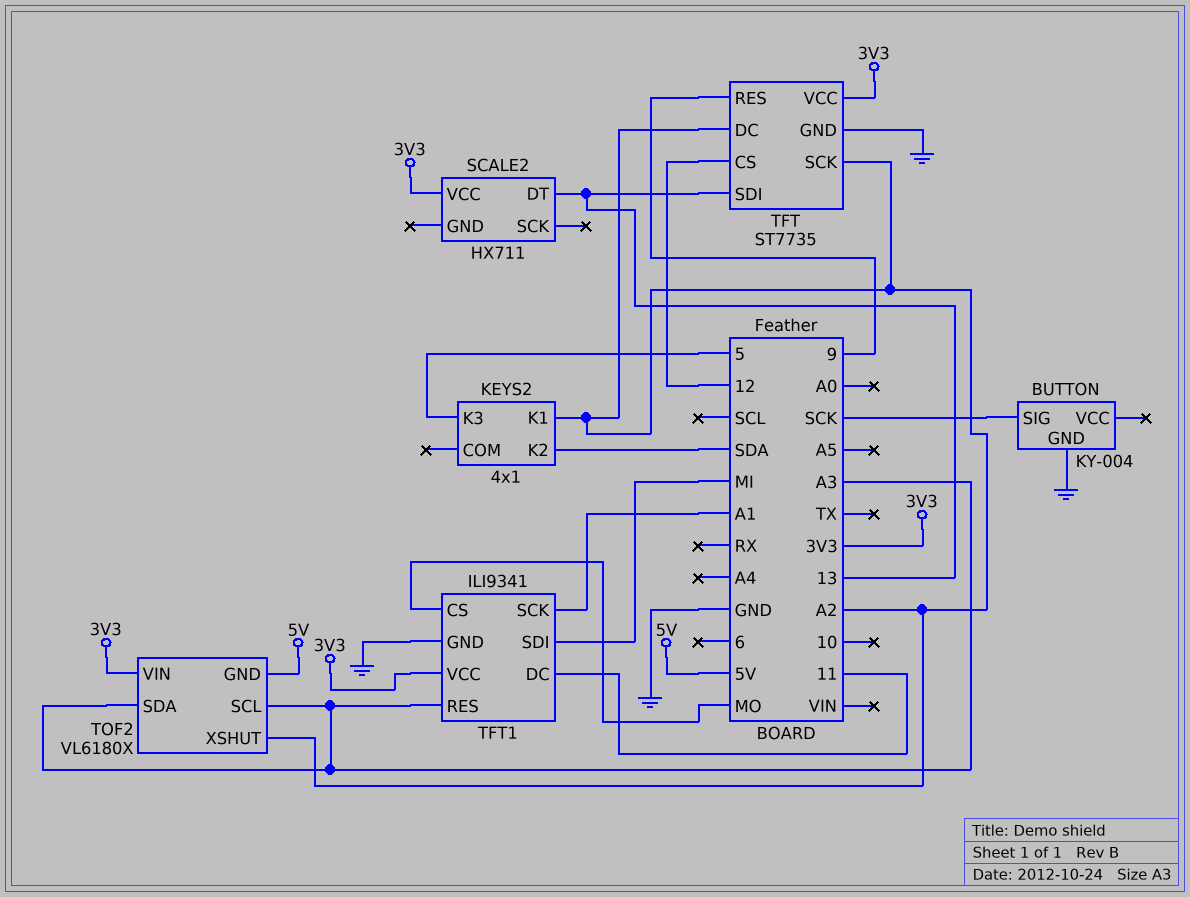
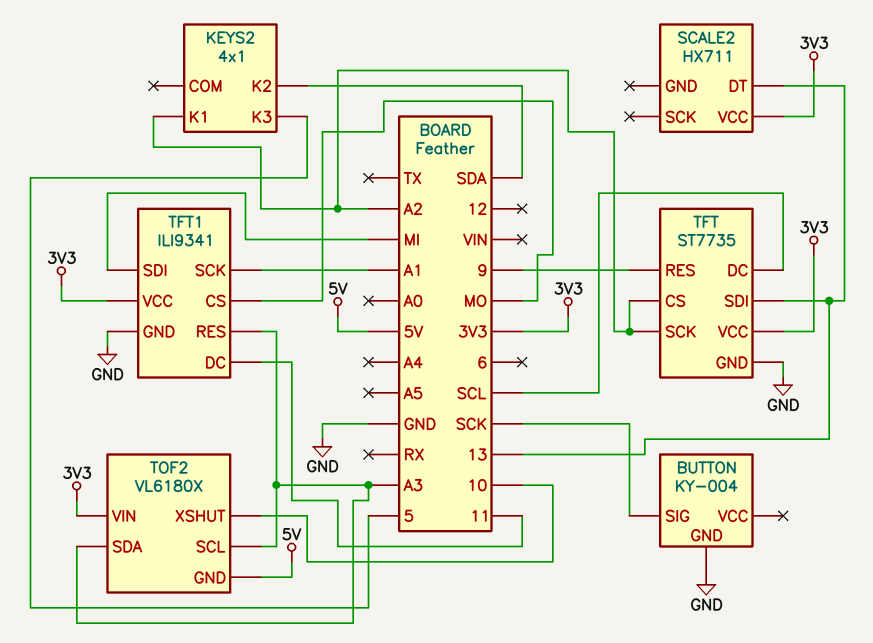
TFT pin CS: 12 -> A2
TFT pin DC: A2 -> SCL
TOF2 pin XSHUT: A2 -> 10

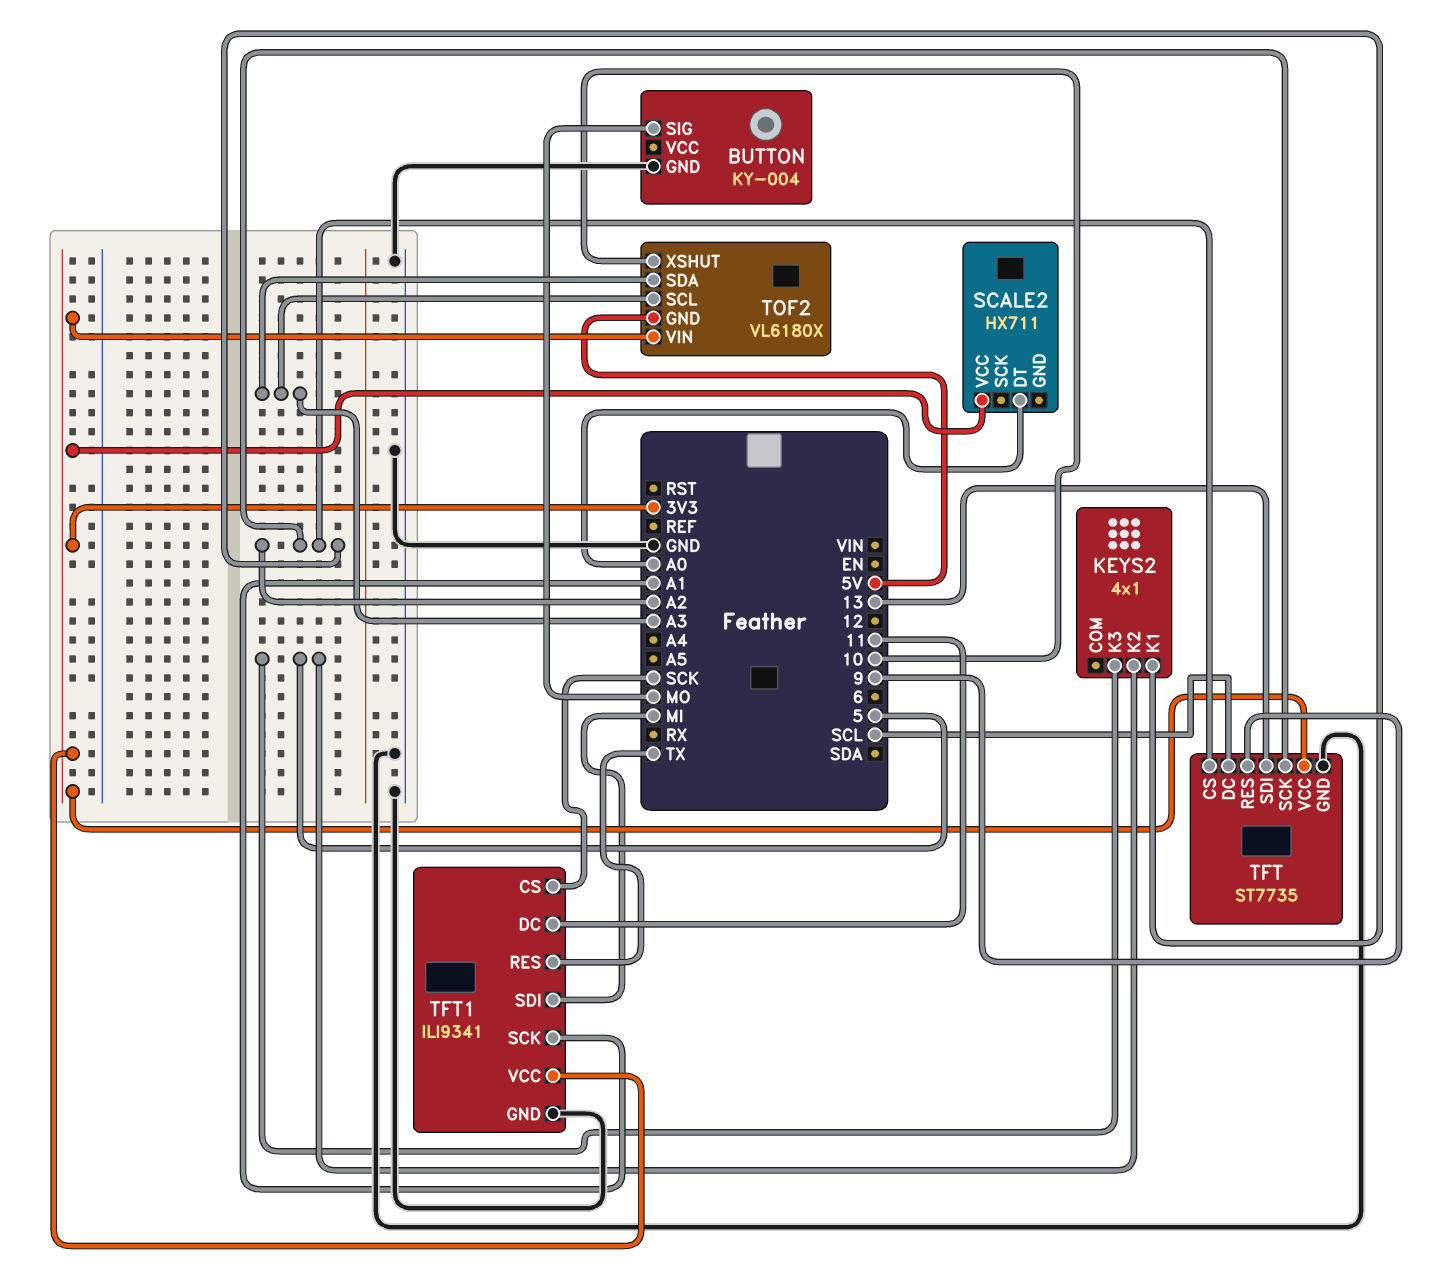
BUTTON pin SIG: SCK -> MO
KEYS2 pin K2: SDA -> 5
SCALE2 pin DT: 13 -> A0
TFT1 pin CS: MO -> SCK
TFT1 pin RES: A3 -> TX

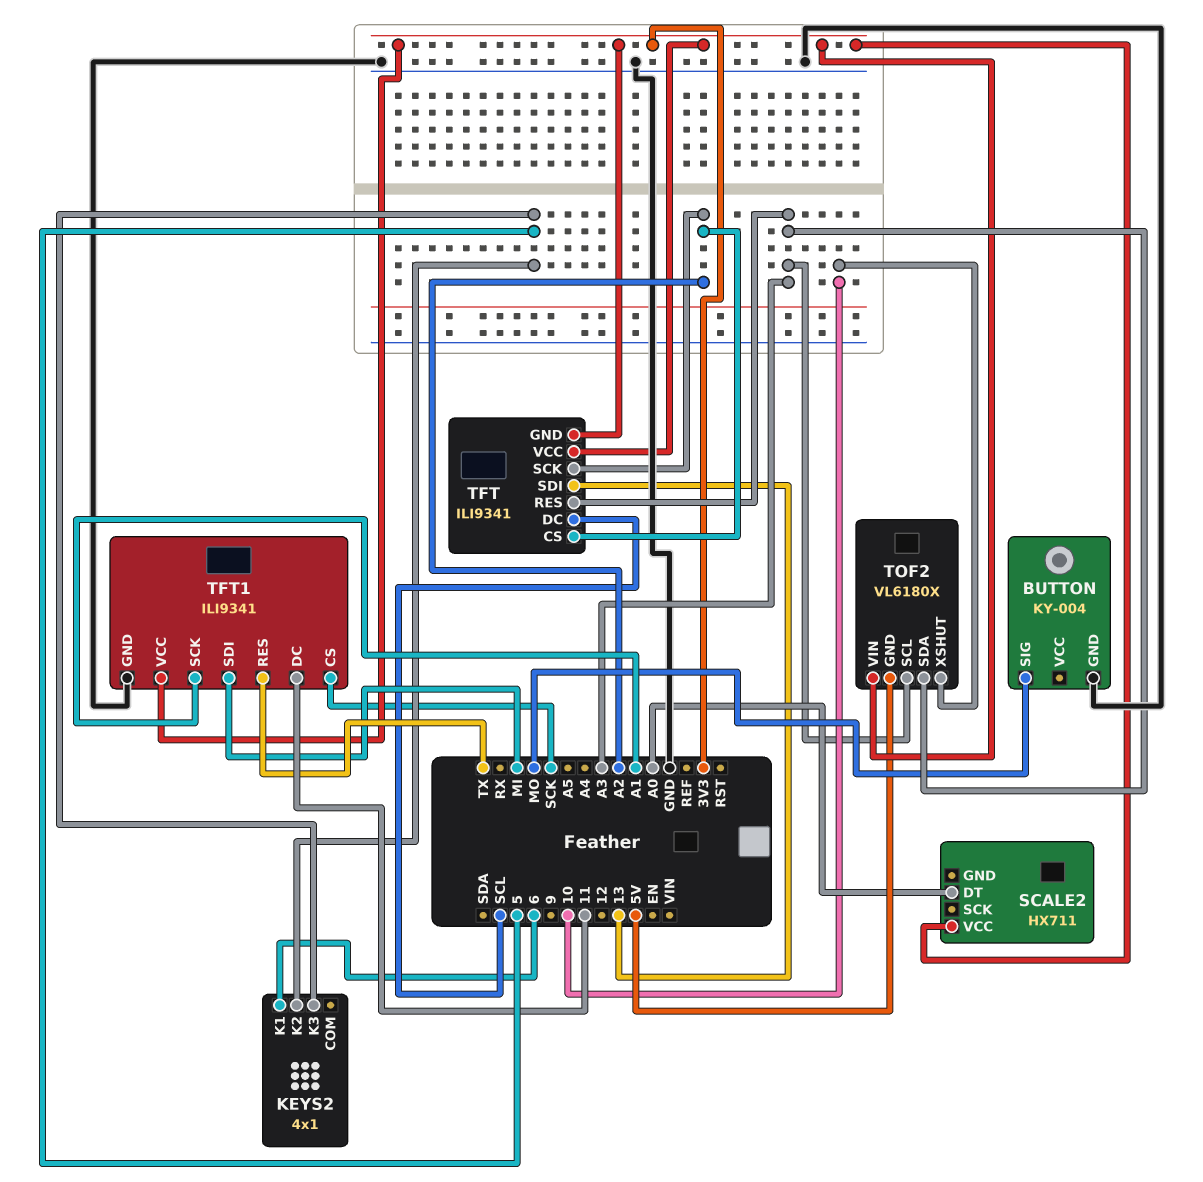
KEYS2 pin K1: A2 -> 6
TFT: ST7735 -> ILI9341
TFT pin GND: GND -> 3V3
TFT pin RES: 9 -> A3

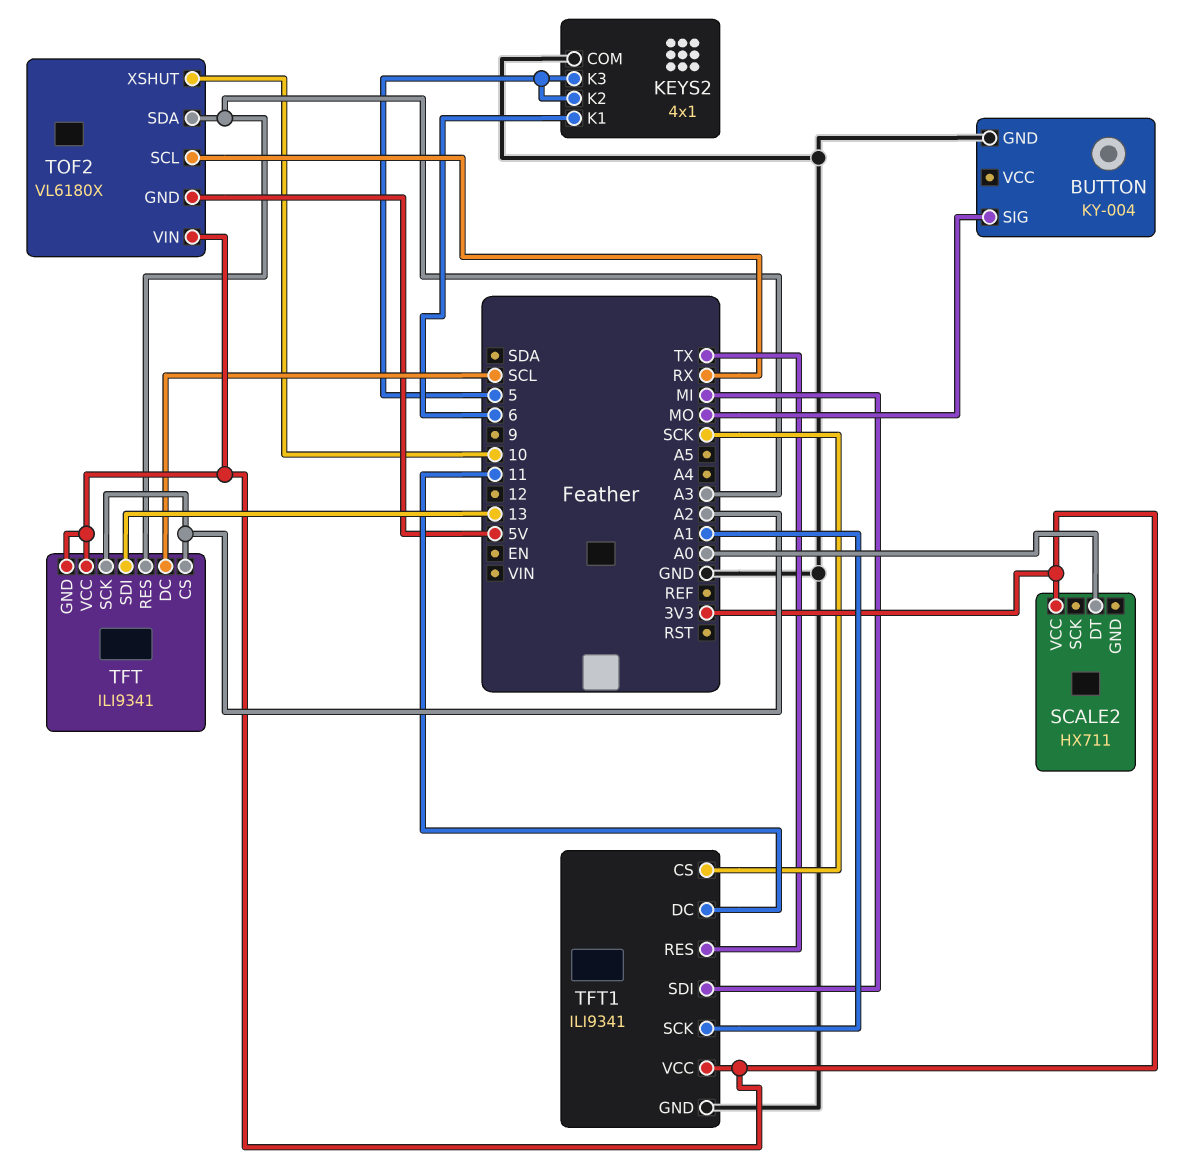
KEYS2 pin COM: none -> GND
TOF2 pin SCL: A3 -> RX

